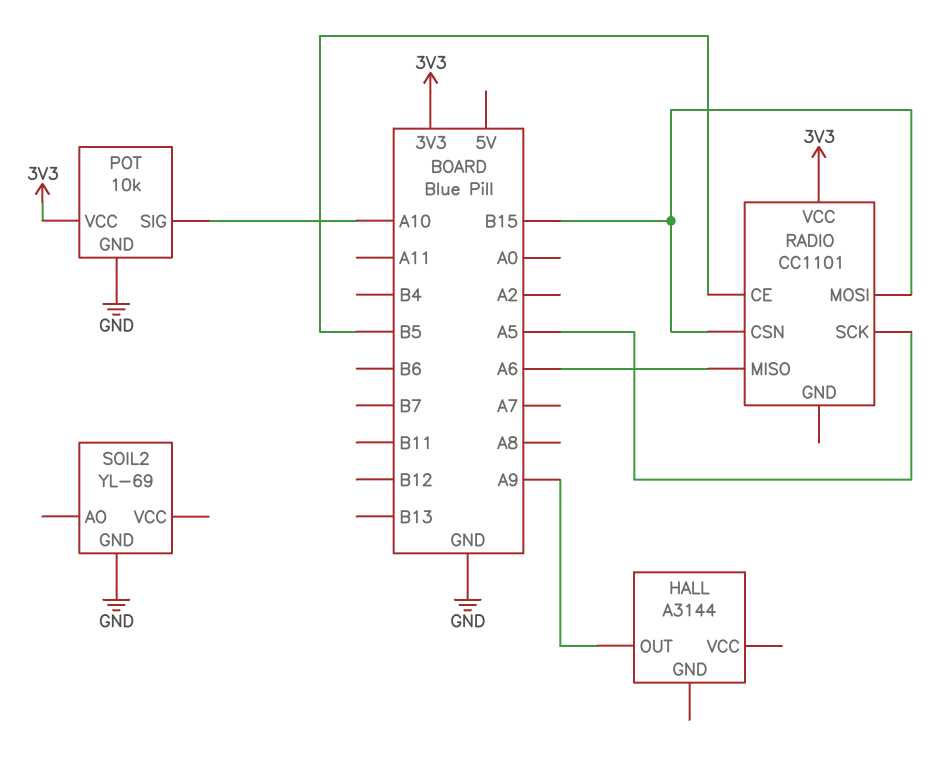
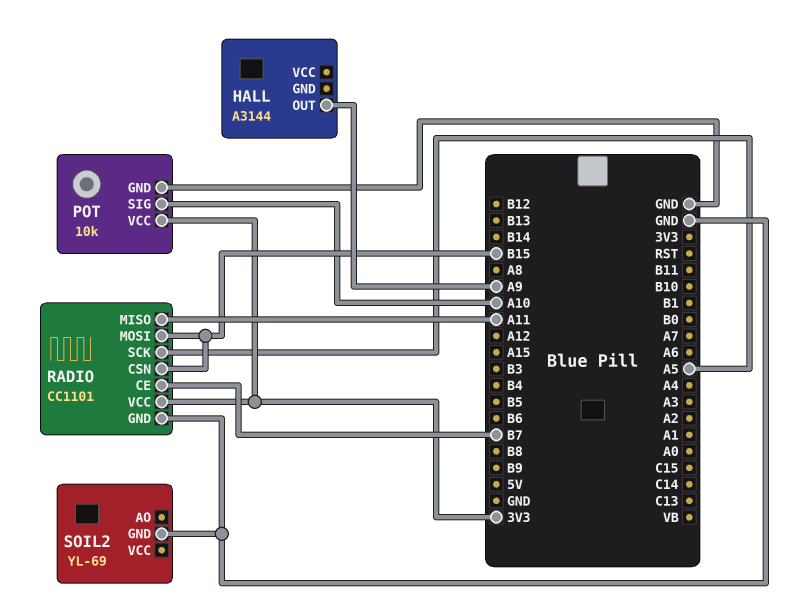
RADIO pin CE: B5 -> B7
RADIO pin GND: none -> GND
RADIO pin MISO: A6 -> A11

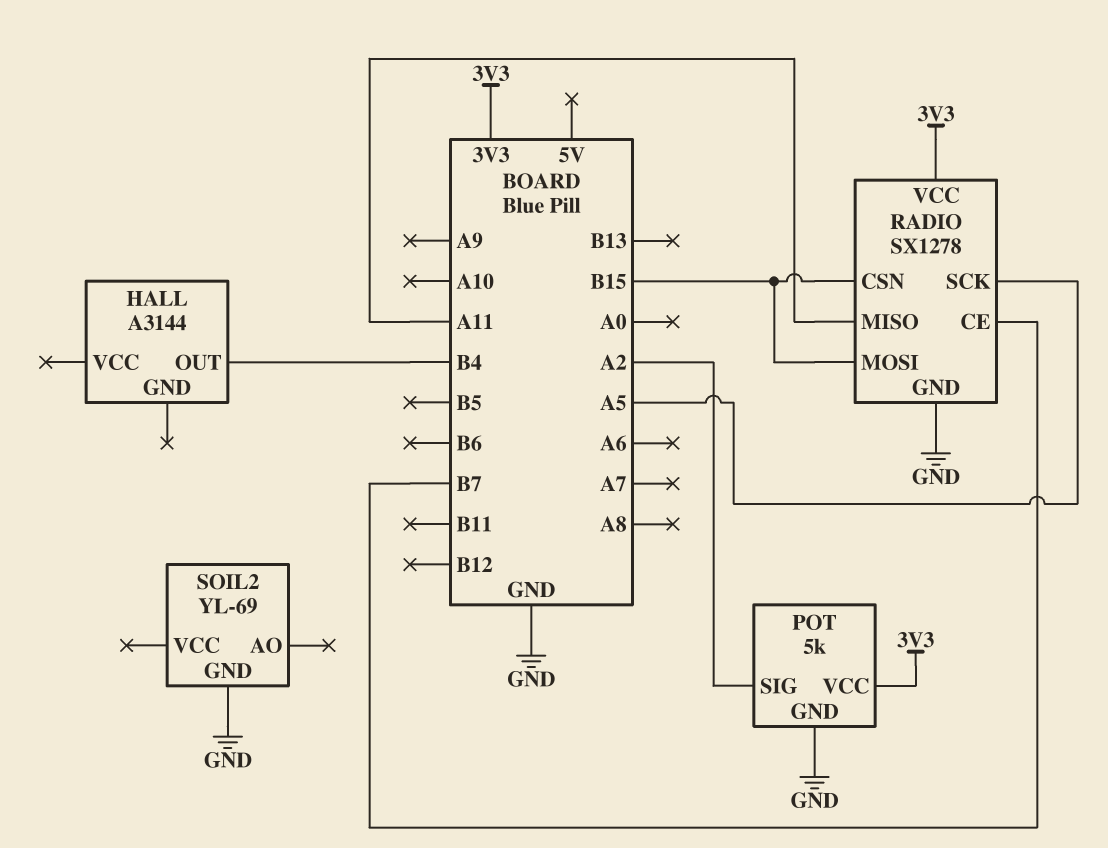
HALL pin OUT: A9 -> B4
POT: 10k -> 5k
POT pin SIG: A10 -> A2
RADIO: CC1101 -> SX1278

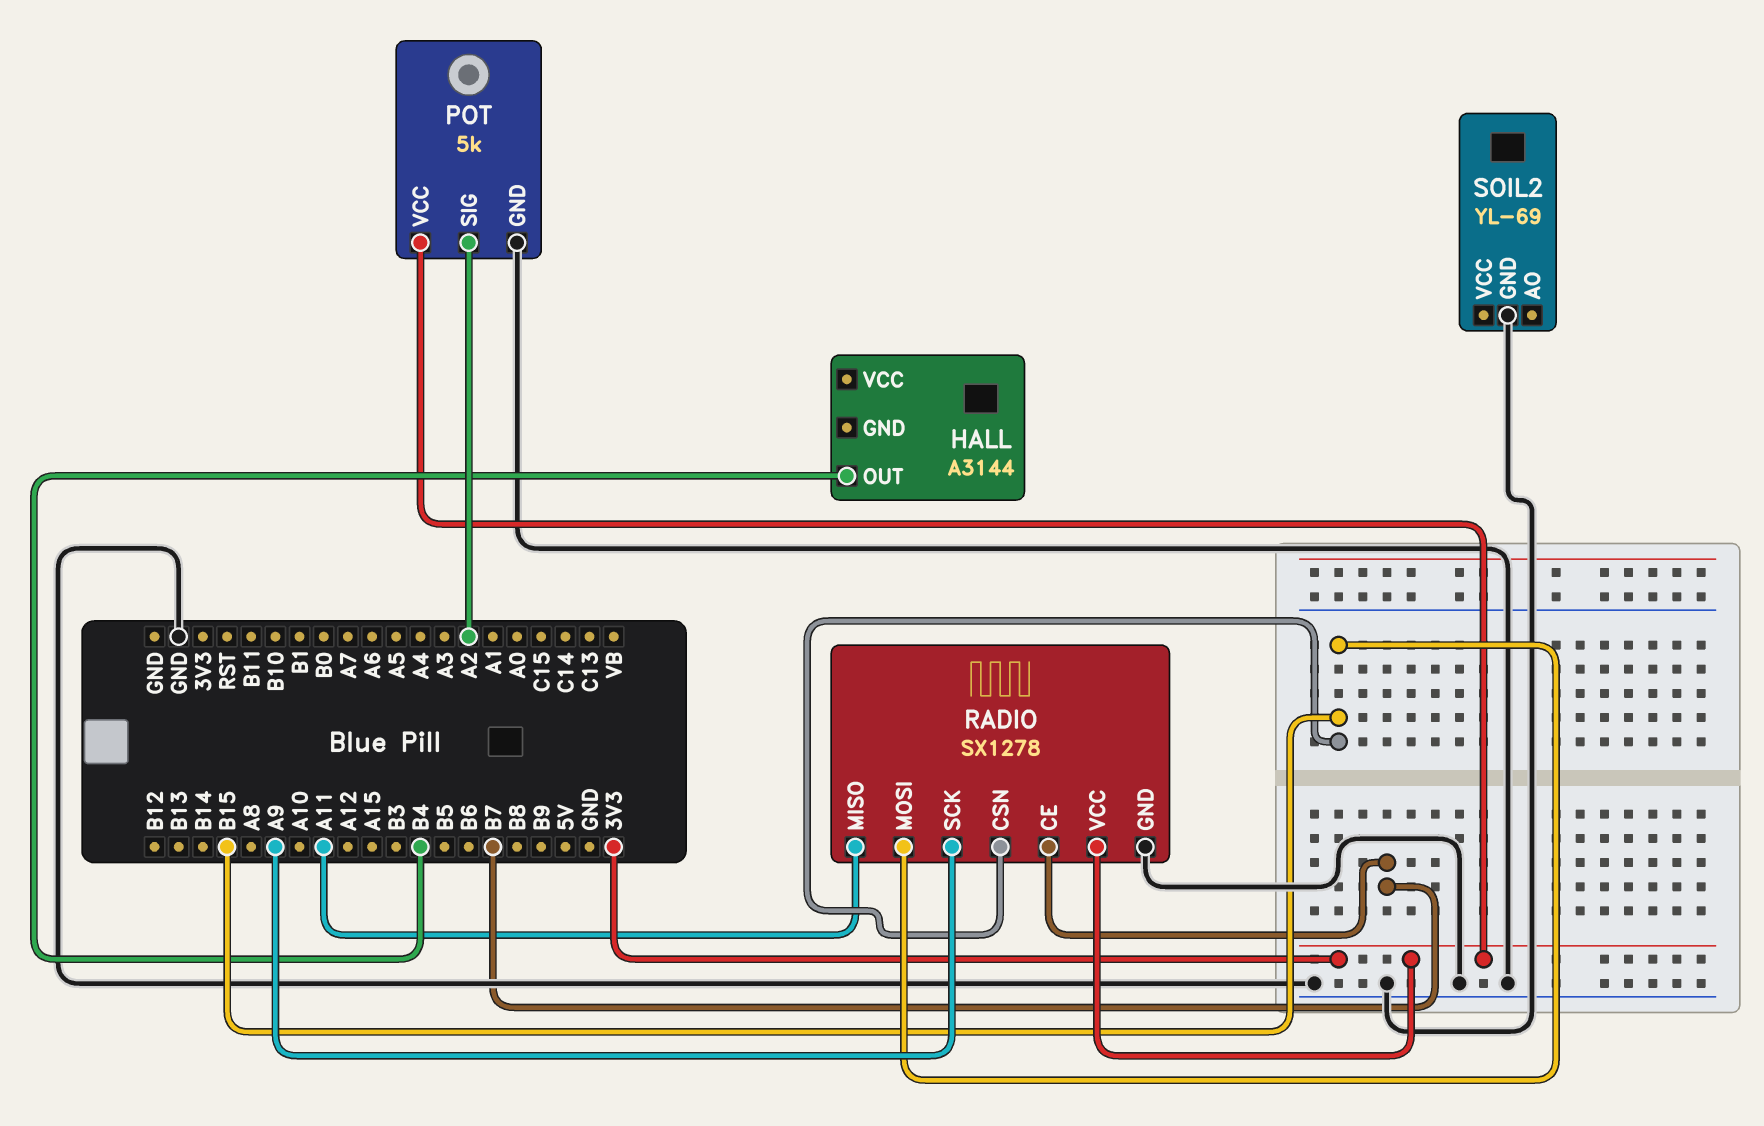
RADIO pin SCK: A5 -> A9

